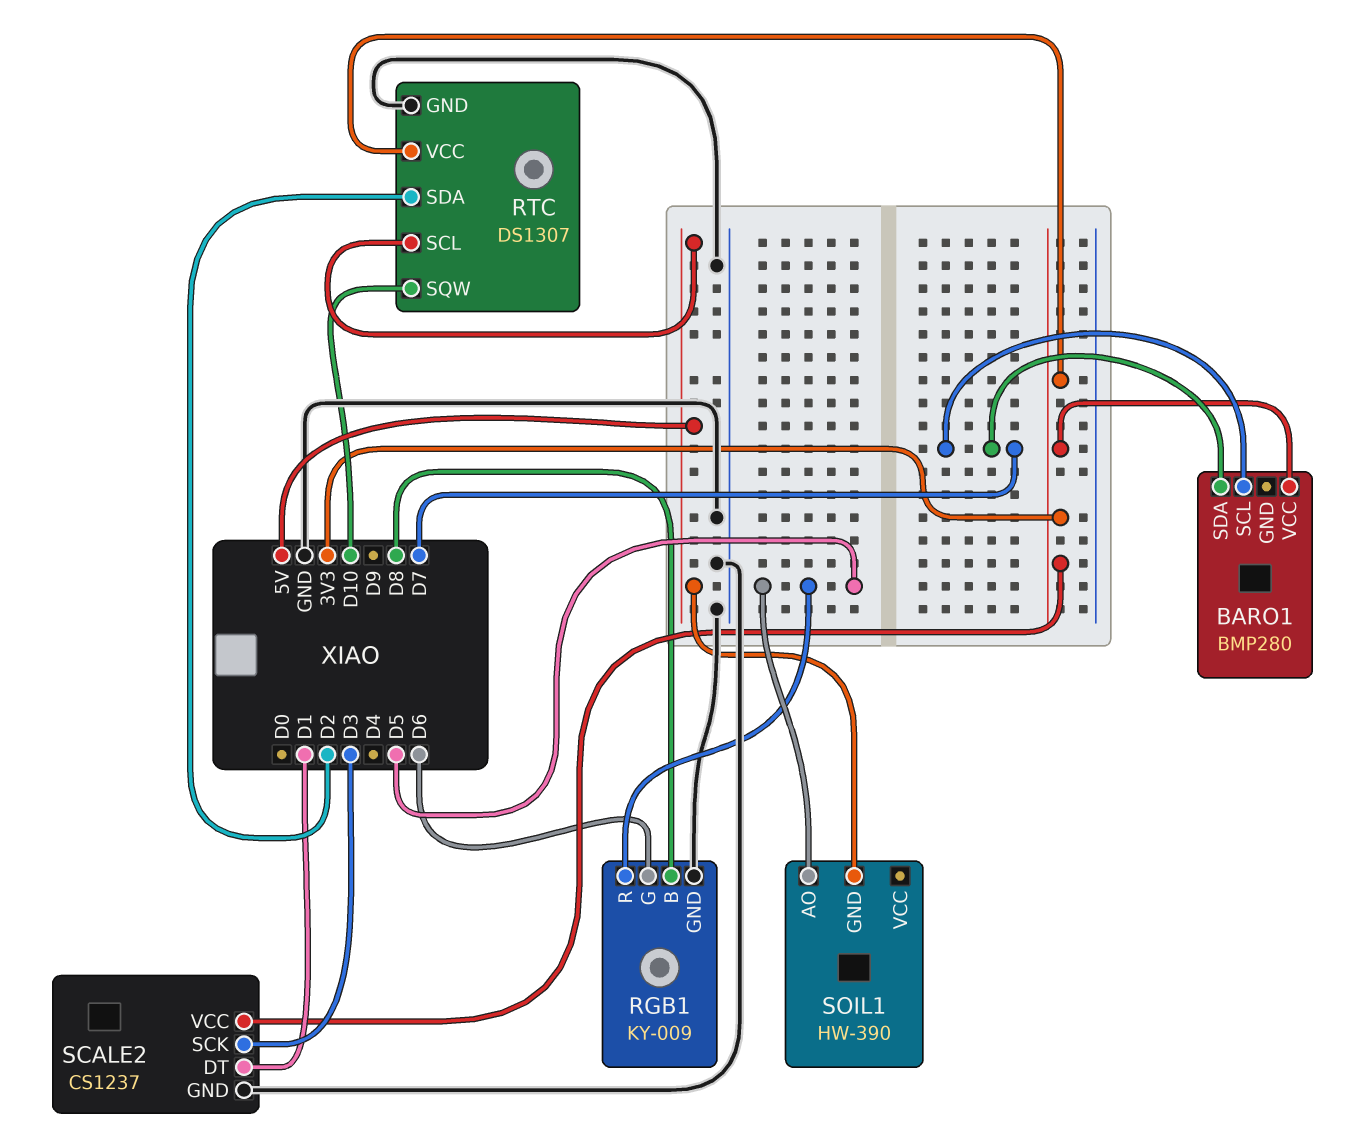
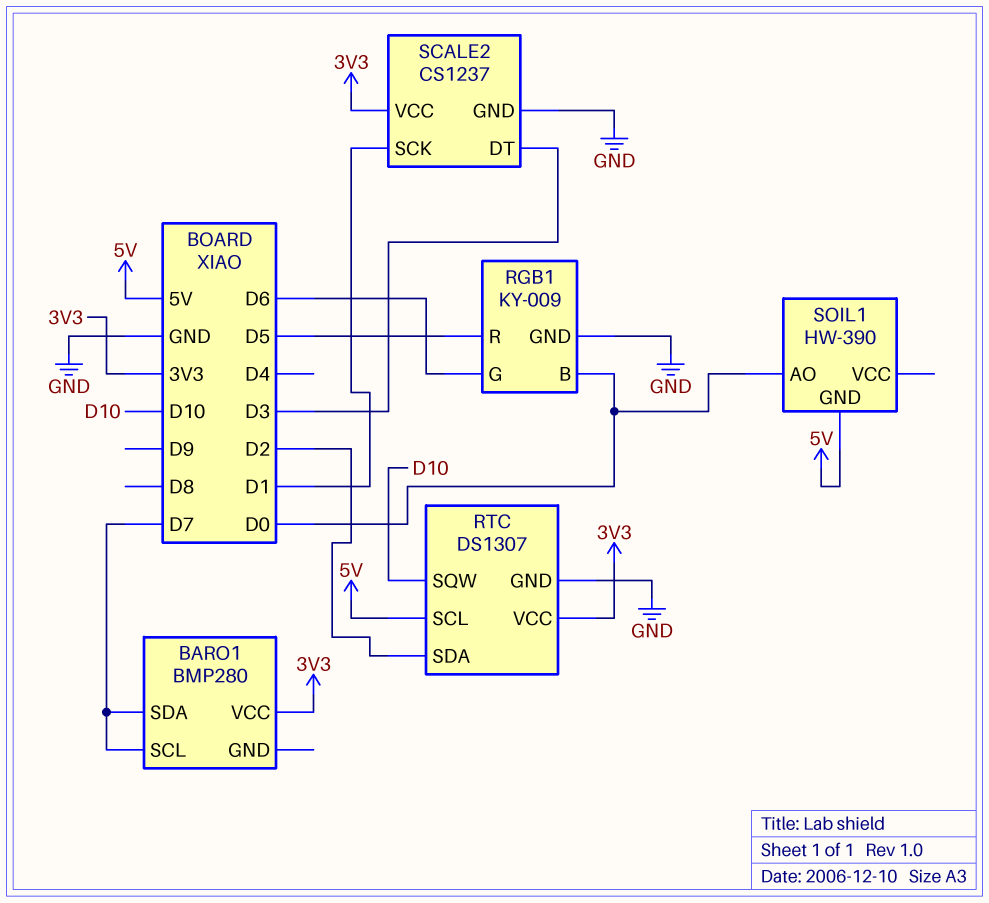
RGB1 pin B: D8 -> D0
SCALE2 pin DT: D1 -> D3
SCALE2 pin SCK: D3 -> D1
SOIL1 pin AO: D5 -> D0

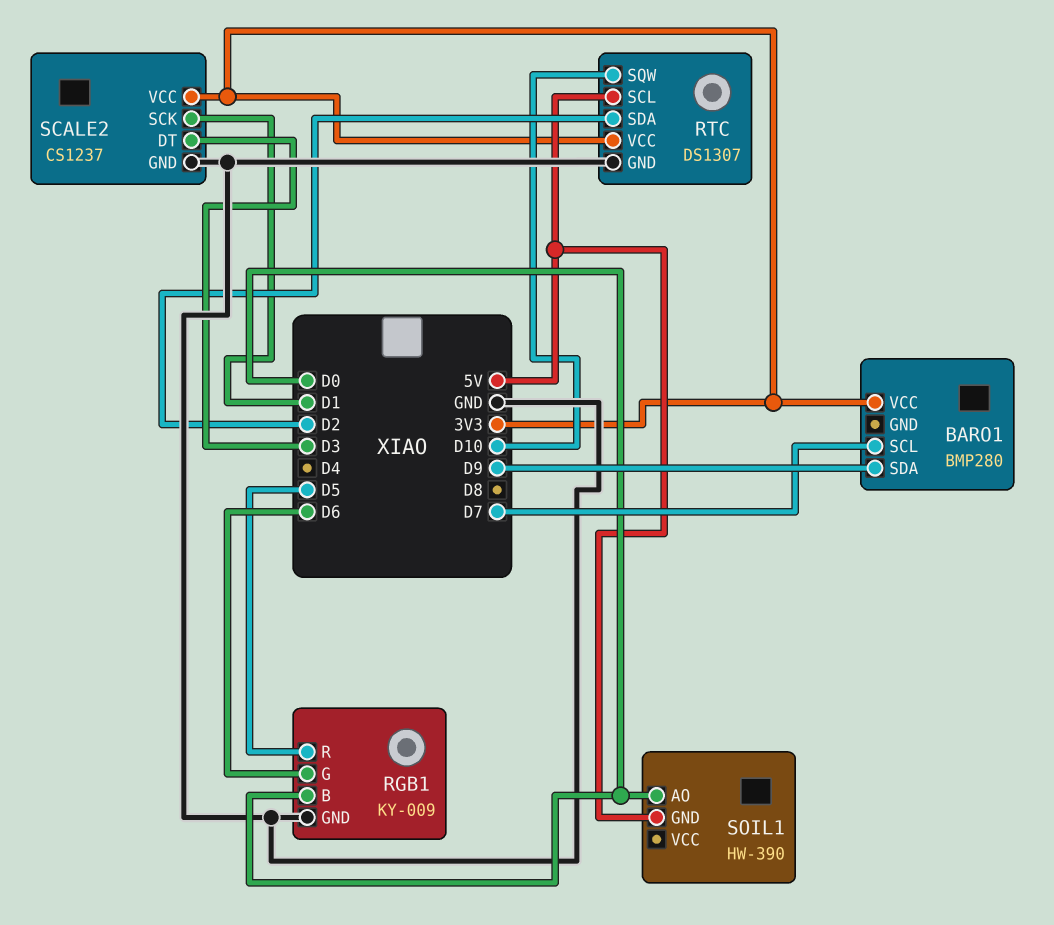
BARO1 pin SDA: D7 -> D9

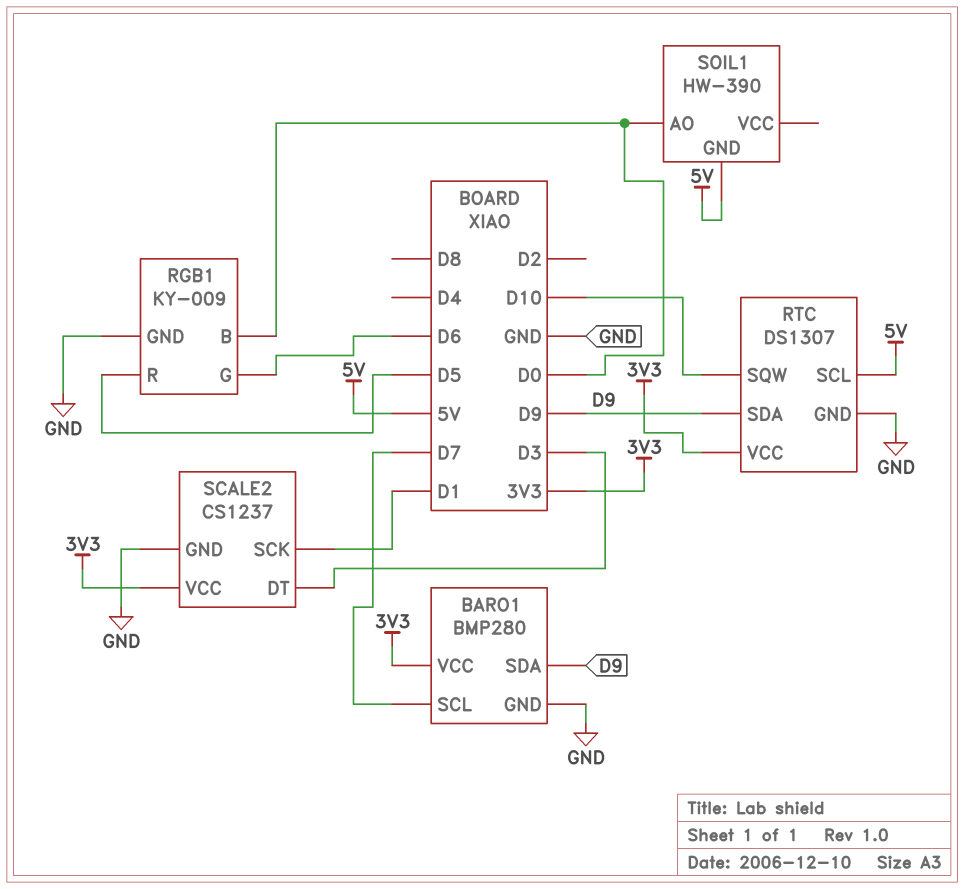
BARO1 pin GND: none -> GND
RTC pin SDA: D2 -> D9

